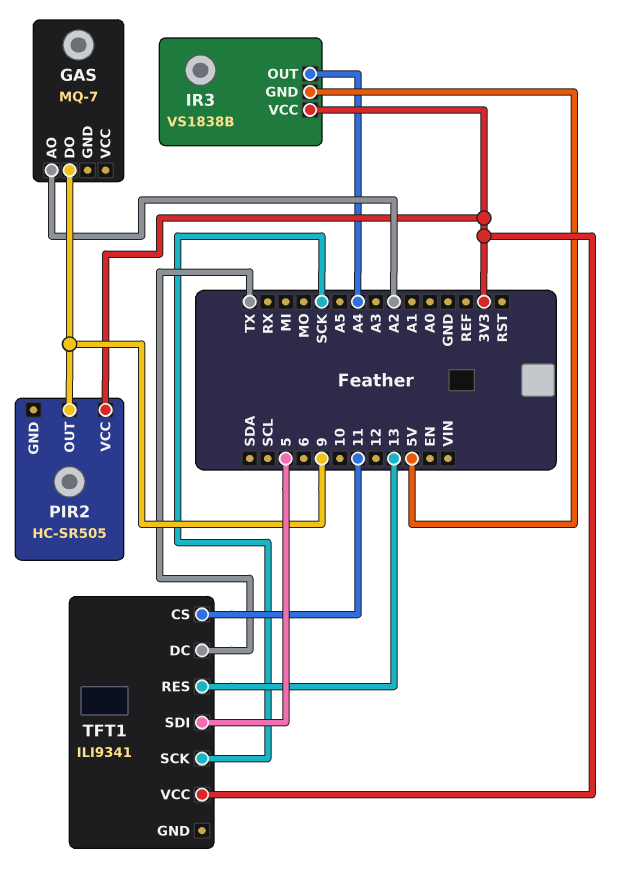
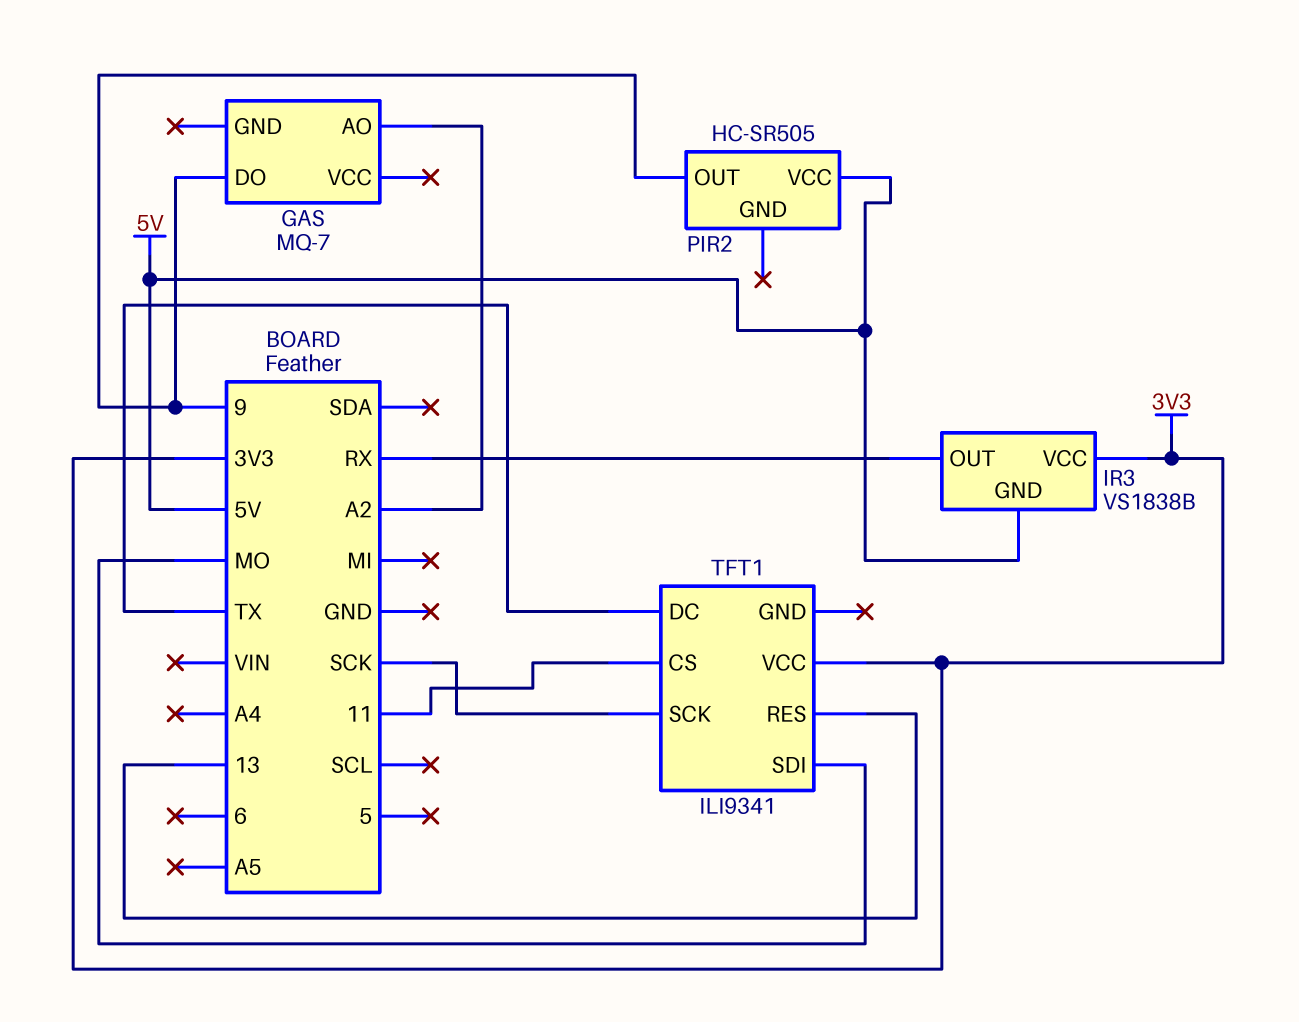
IR3 pin OUT: A4 -> RX
PIR2 pin VCC: 3V3 -> 5V
TFT1 pin SDI: 5 -> MO

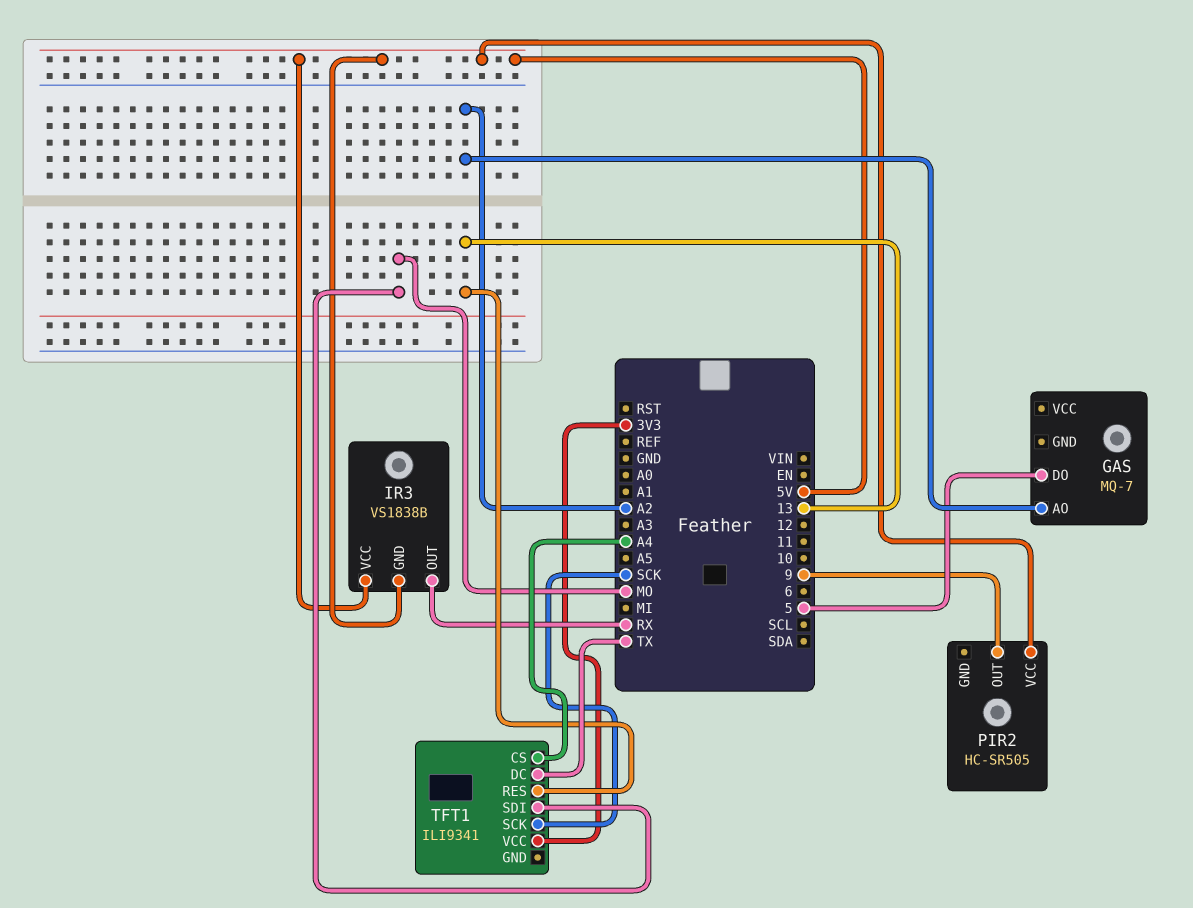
GAS pin DO: 9 -> 5
IR3 pin VCC: 3V3 -> 5V
TFT1 pin CS: 11 -> A4

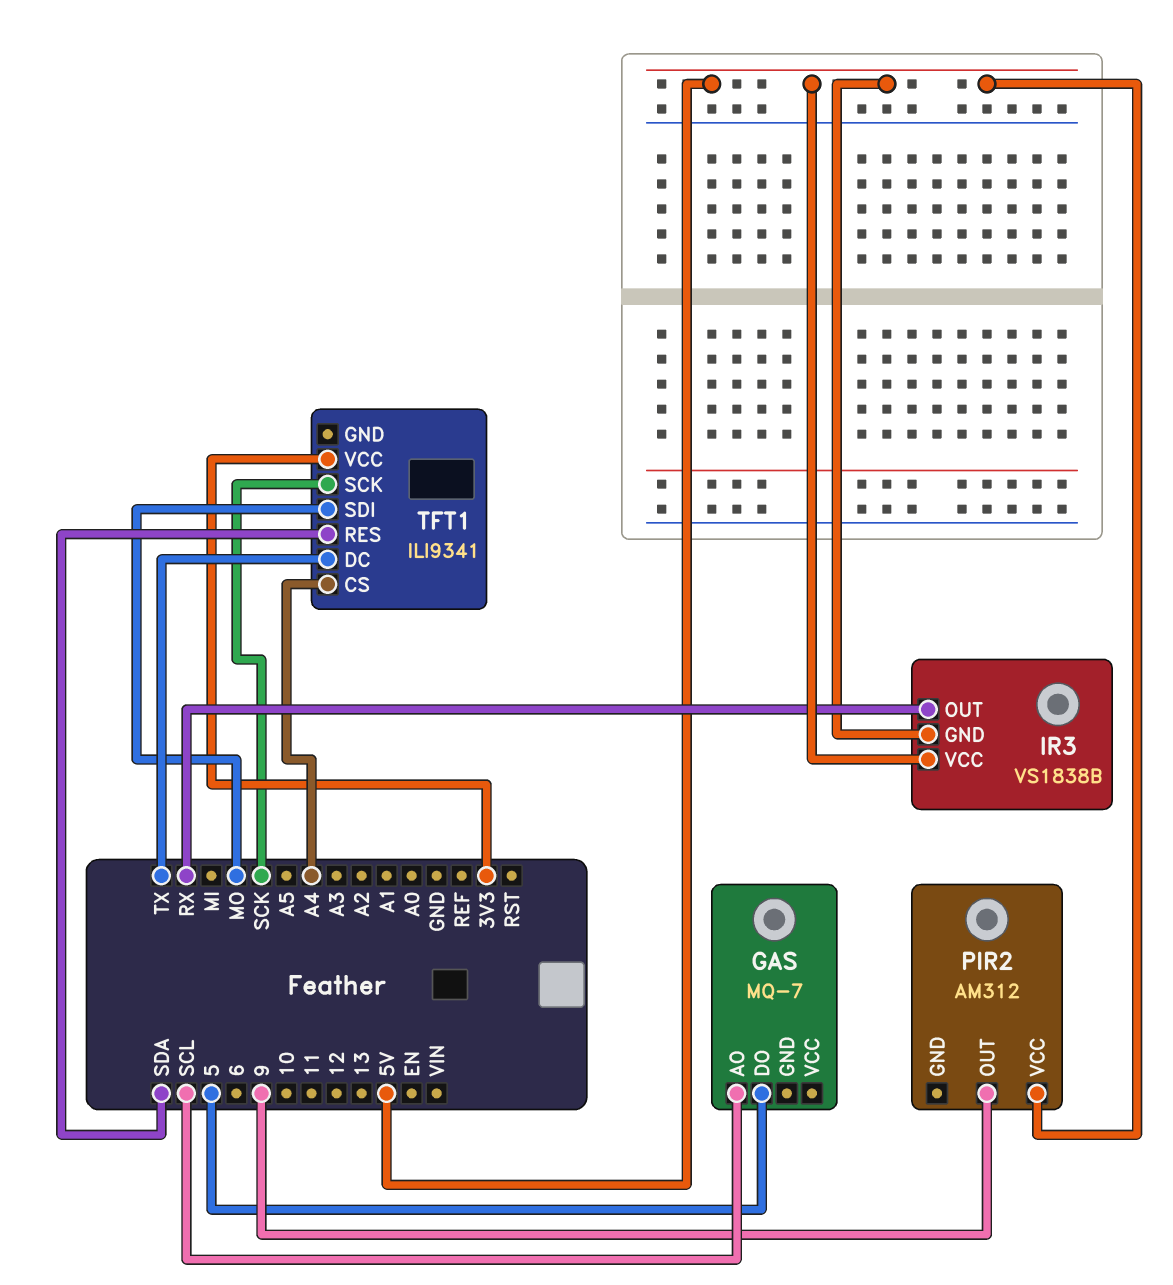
GAS pin AO: A2 -> SCL
PIR2: HC-SR505 -> AM312
TFT1 pin RES: 13 -> SDA

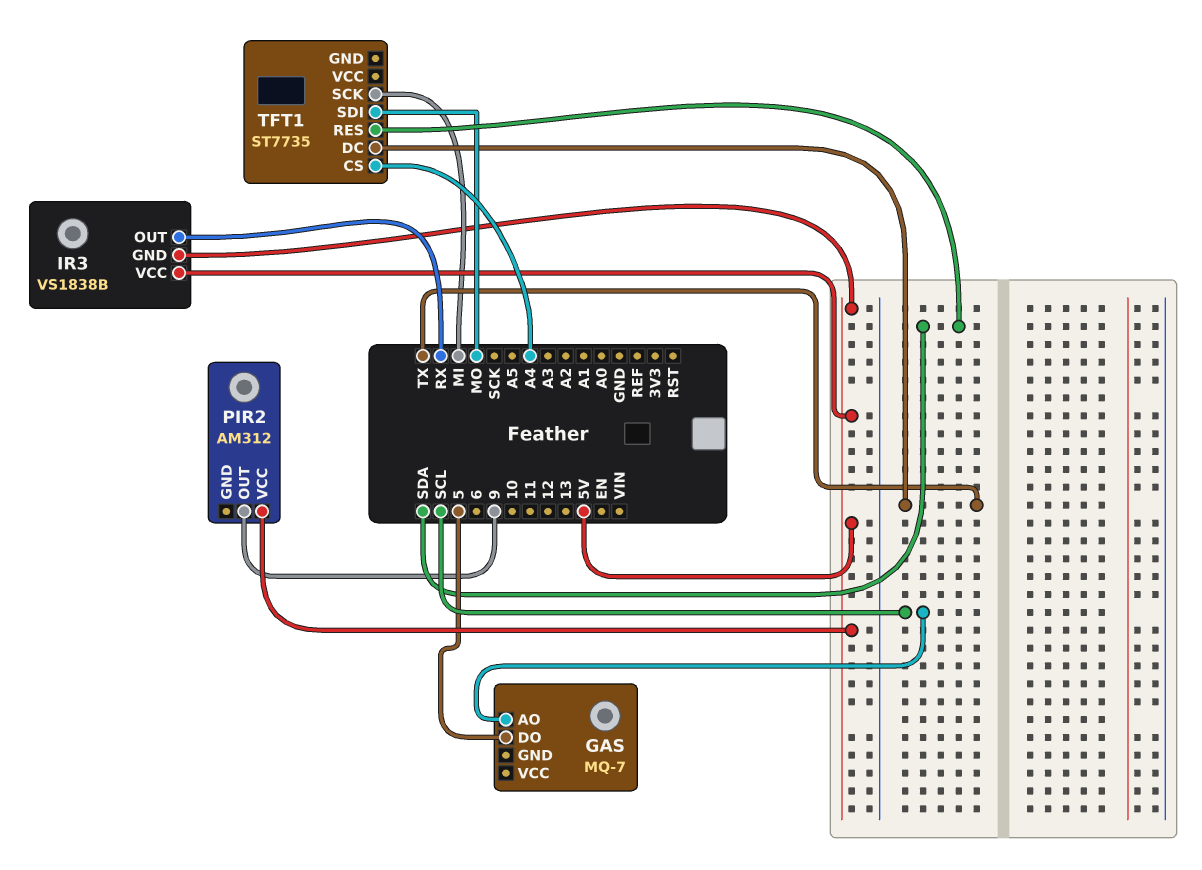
TFT1: ILI9341 -> ST7735
TFT1 pin SCK: SCK -> MI
TFT1 pin VCC: 3V3 -> none

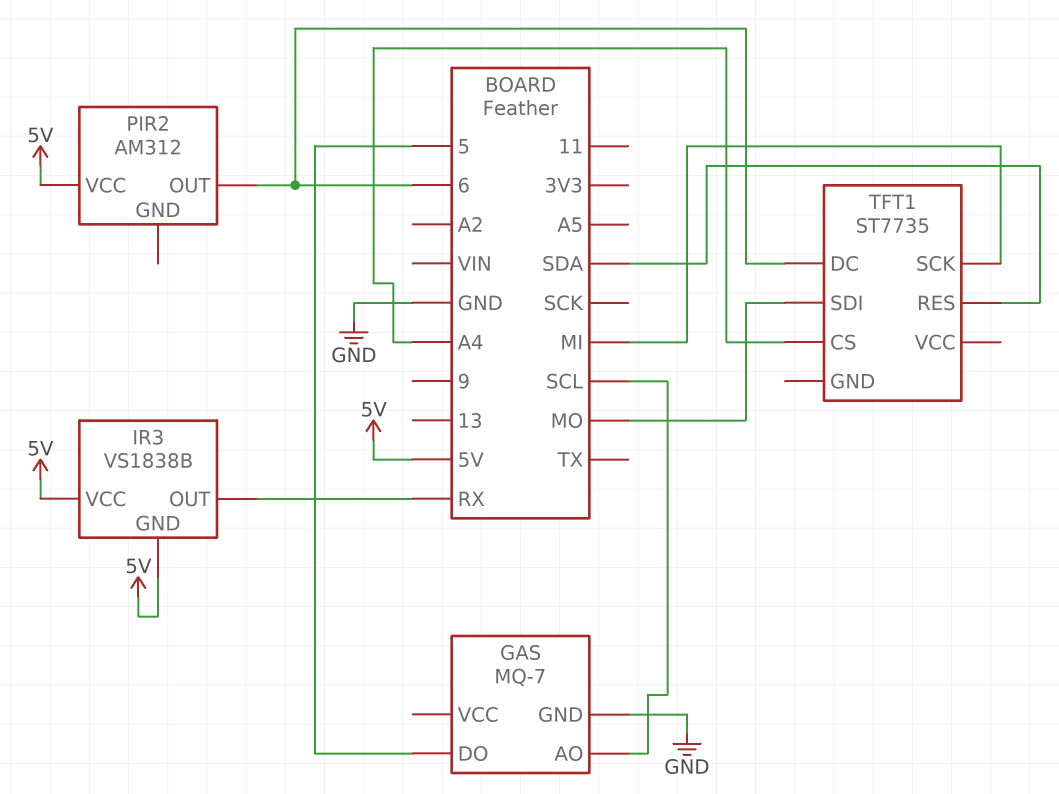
GAS pin GND: none -> GND
PIR2 pin OUT: 9 -> 6
TFT1 pin DC: TX -> 6

